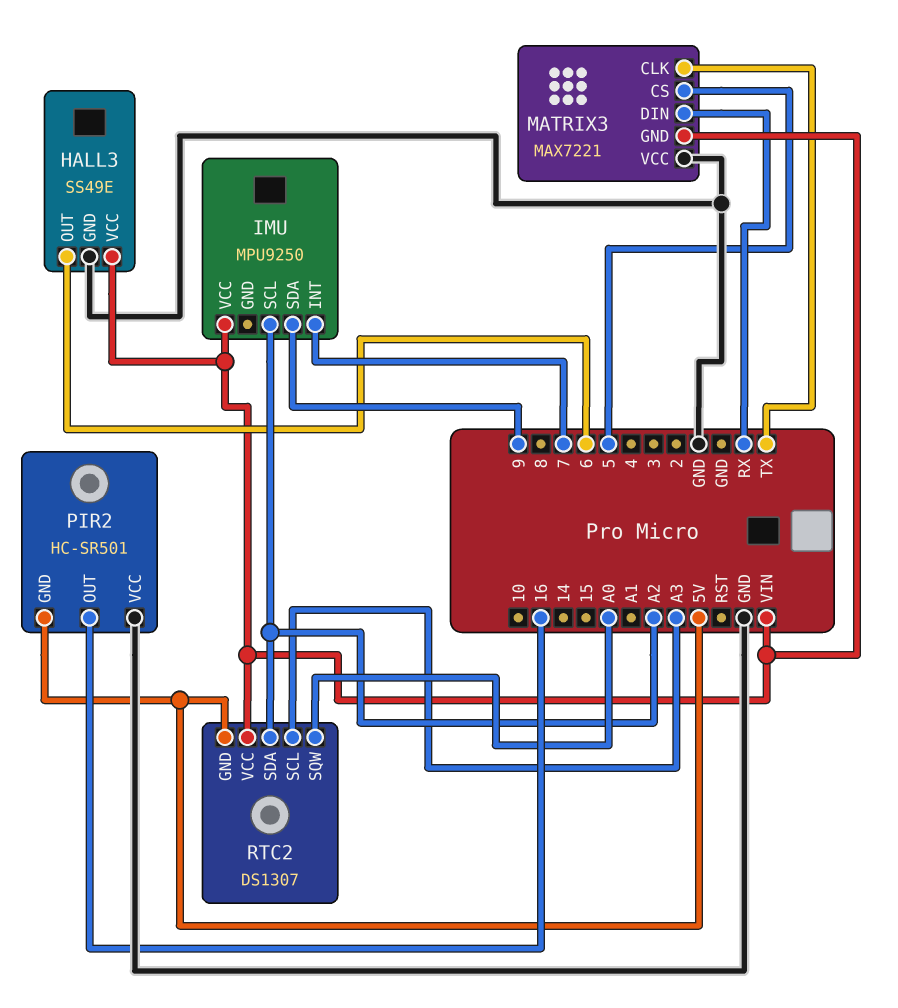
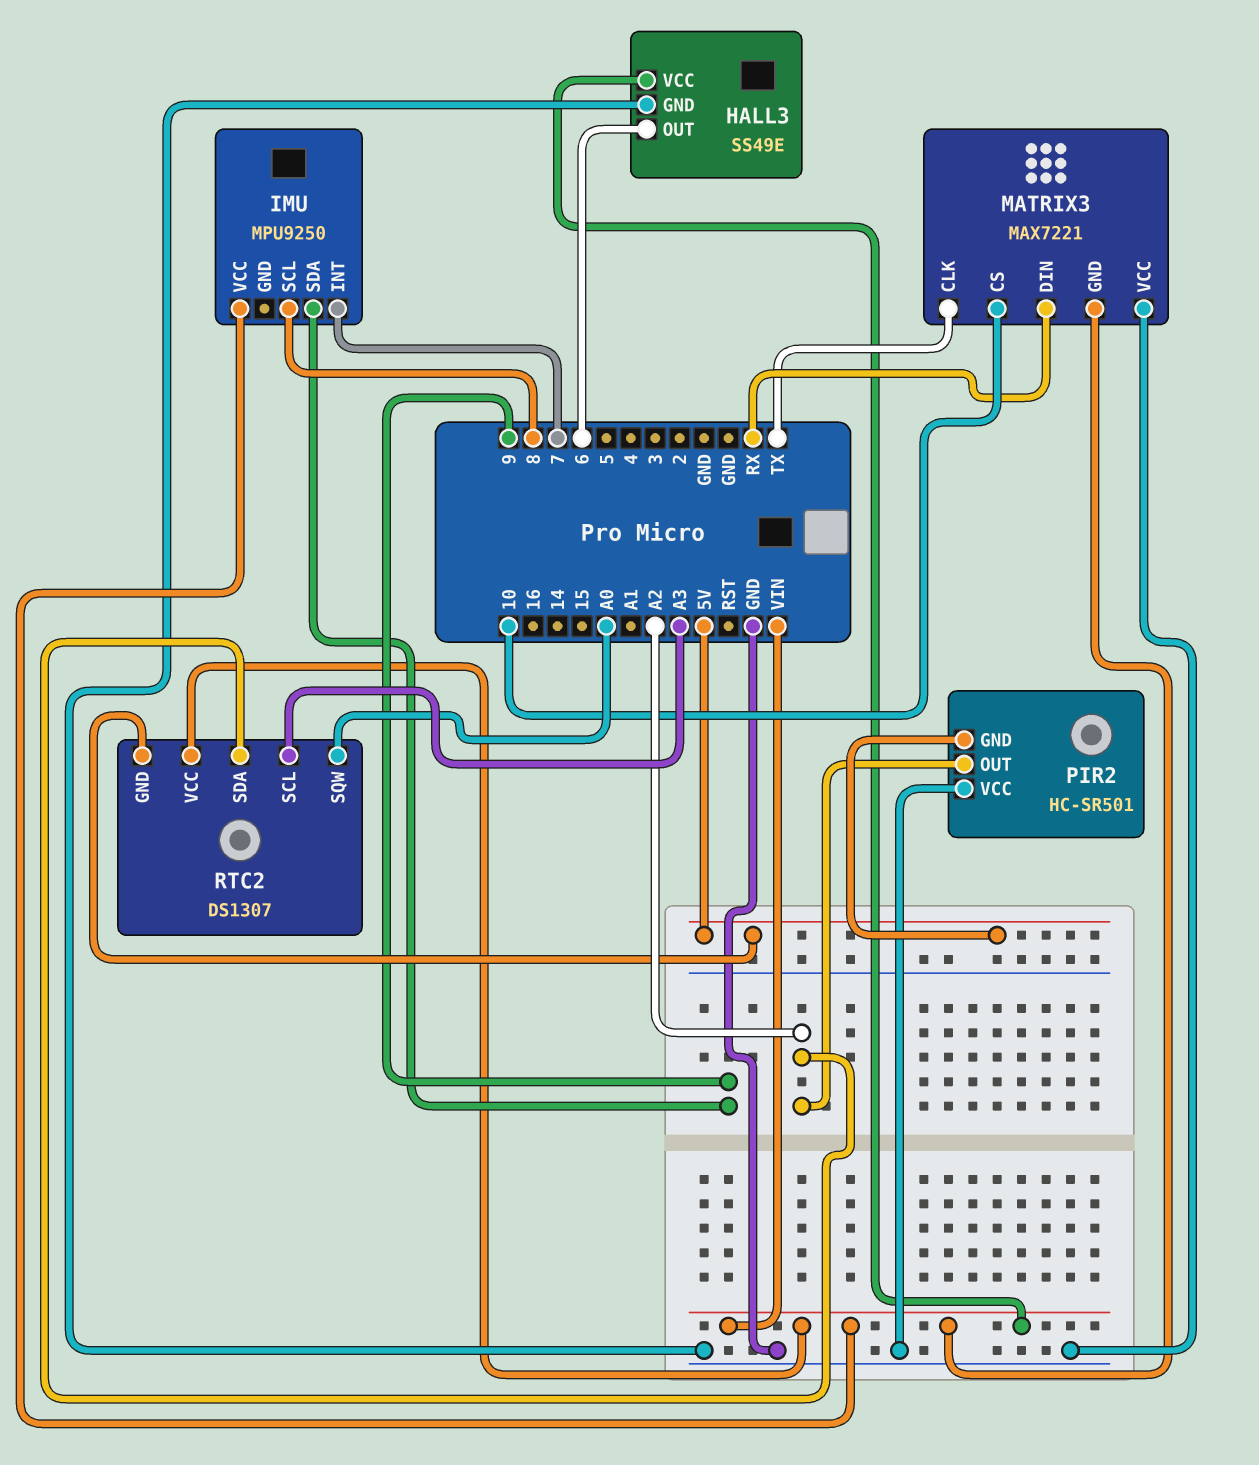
IMU pin SCL: A2 -> 8
MATRIX3 pin CS: 5 -> 10
PIR2 pin OUT: 16 -> A2

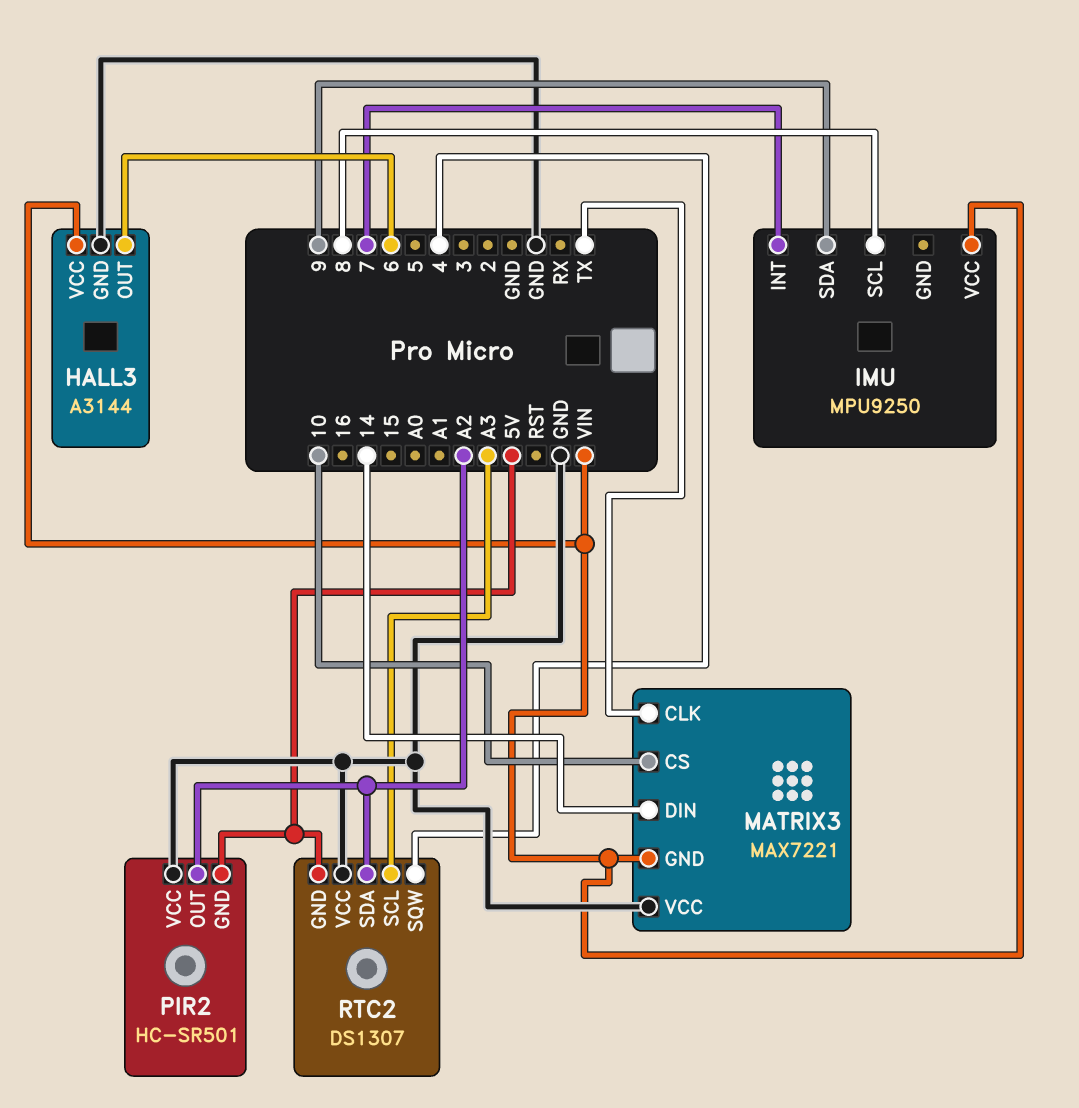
HALL3: SS49E -> A3144
MATRIX3 pin DIN: RX -> 14
RTC2 pin SQW: A0 -> 4
RTC2 pin VCC: VIN -> GND

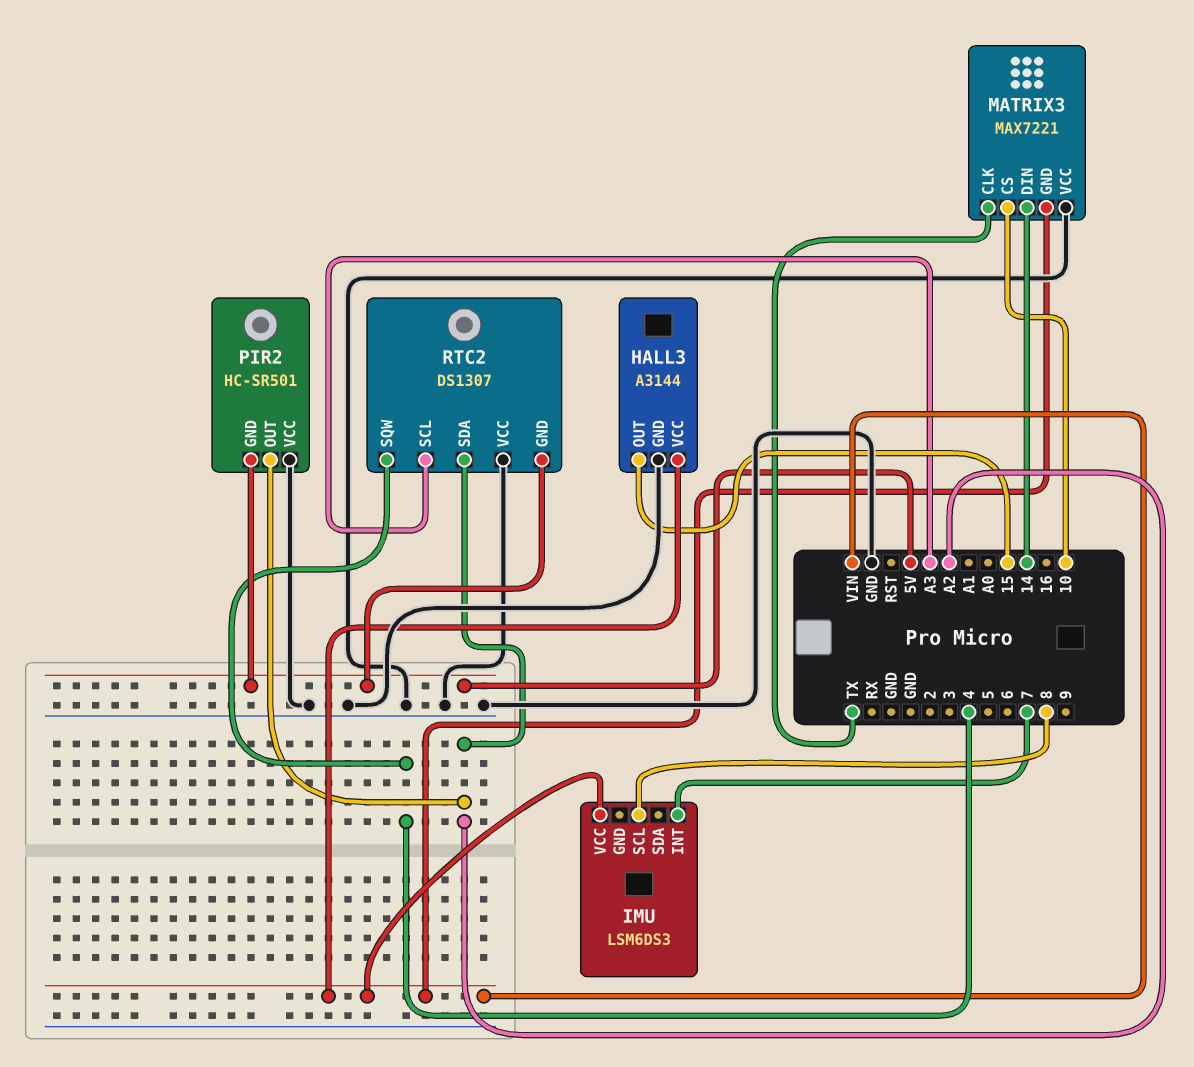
HALL3 pin OUT: 6 -> 15
IMU: MPU9250 -> LSM6DS3
IMU pin SDA: 9 -> none

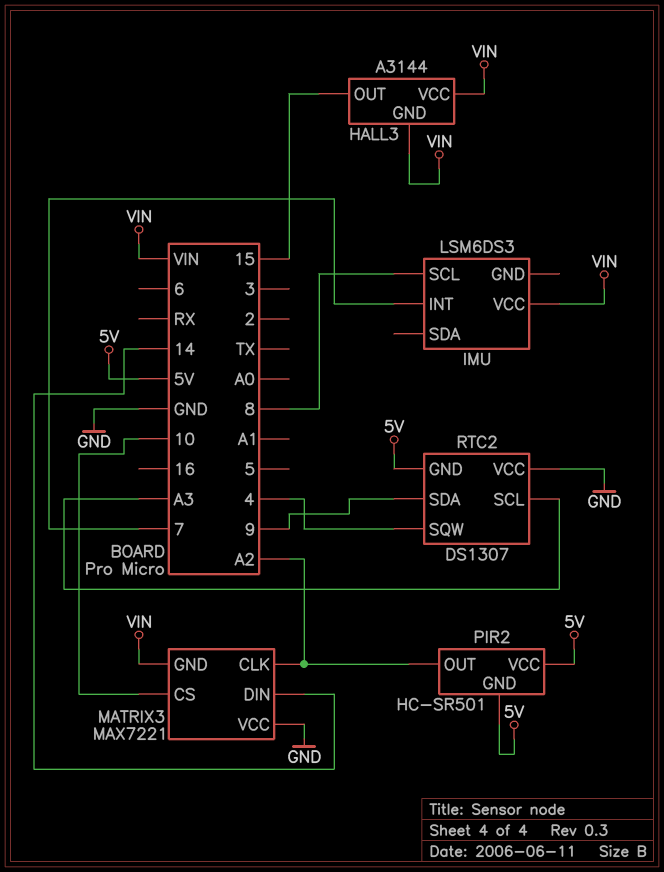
HALL3 pin GND: GND -> VIN
MATRIX3 pin CLK: TX -> A2
PIR2 pin VCC: GND -> 5V
RTC2 pin SDA: A2 -> 9

